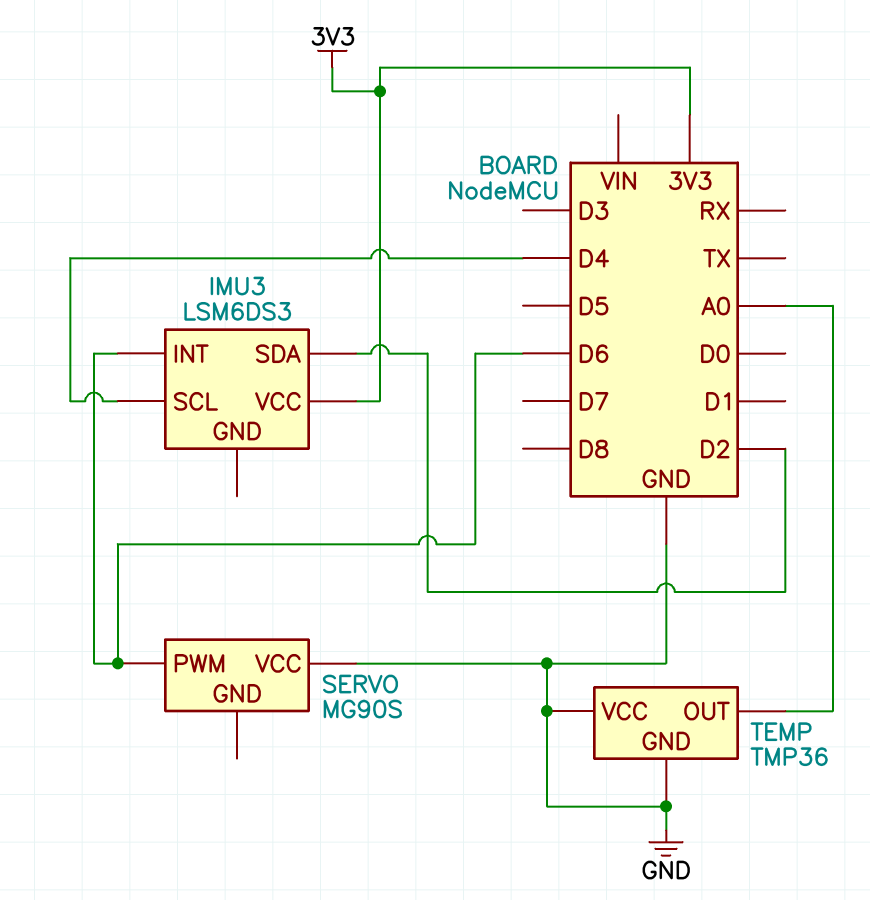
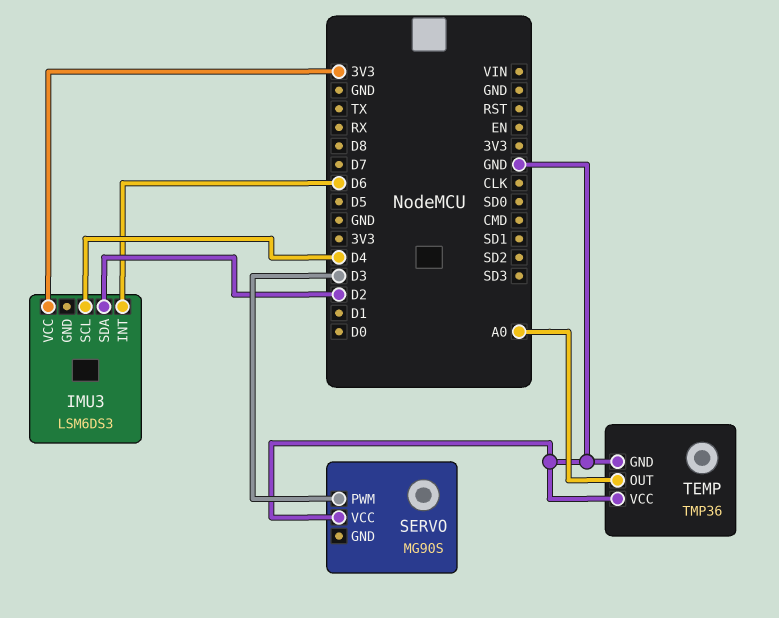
SERVO pin PWM: D6 -> D3

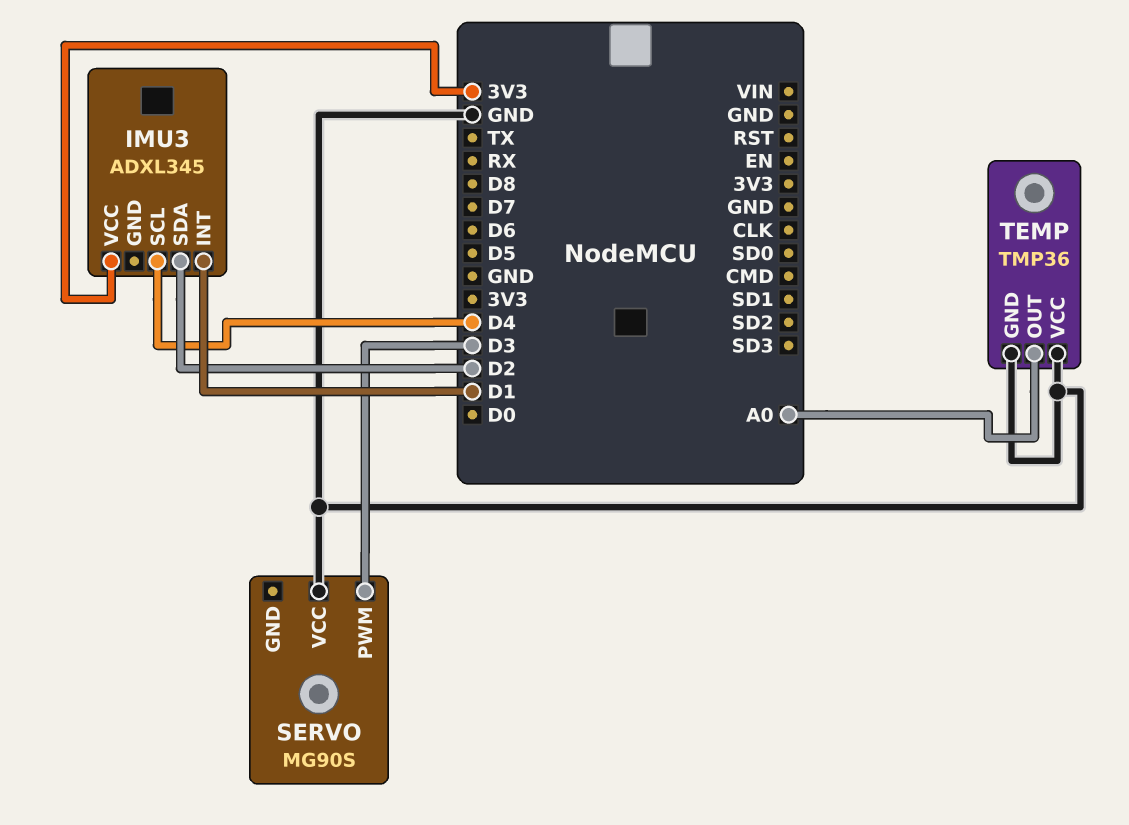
IMU3: LSM6DS3 -> ADXL345
IMU3 pin INT: D6 -> D1

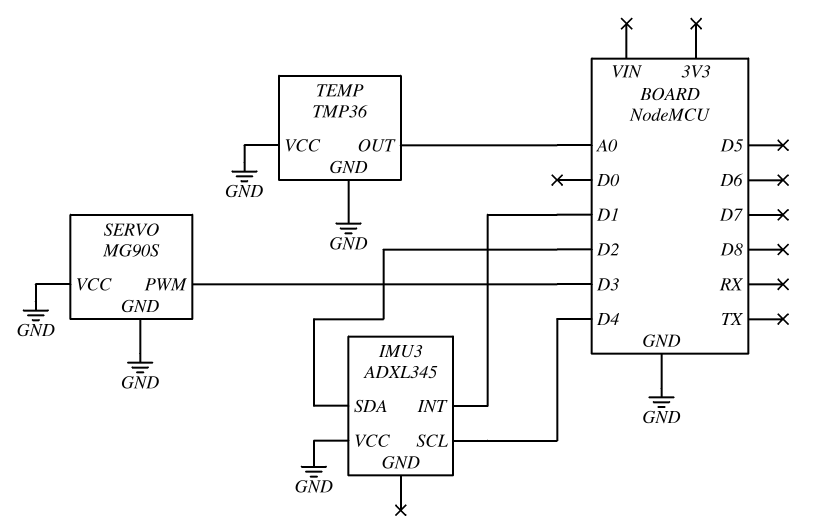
IMU3 pin VCC: 3V3 -> GND
SERVO pin GND: none -> GND

